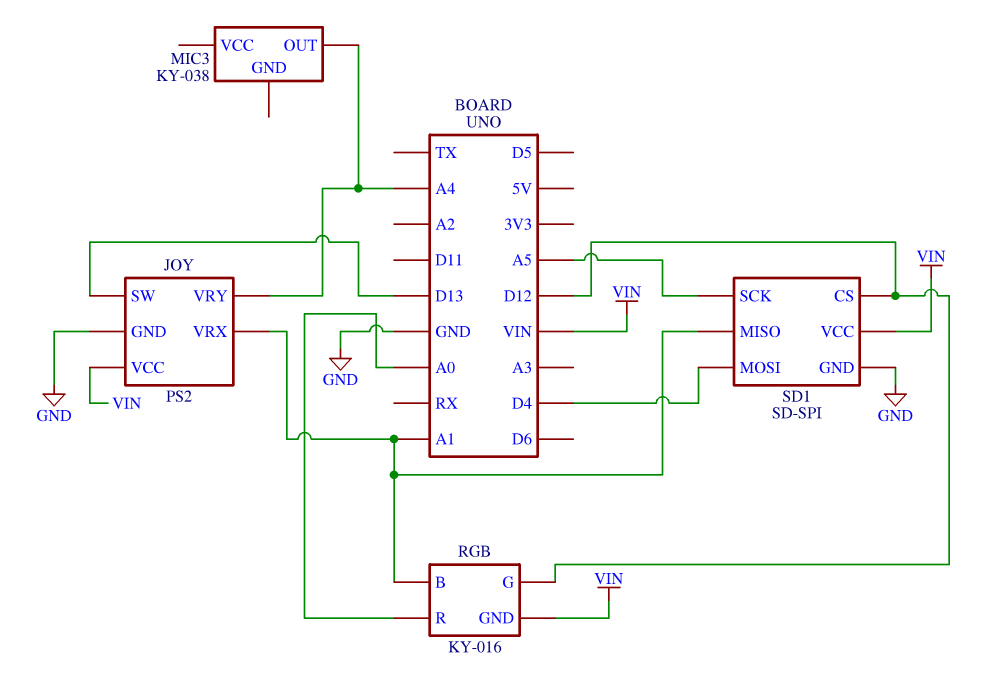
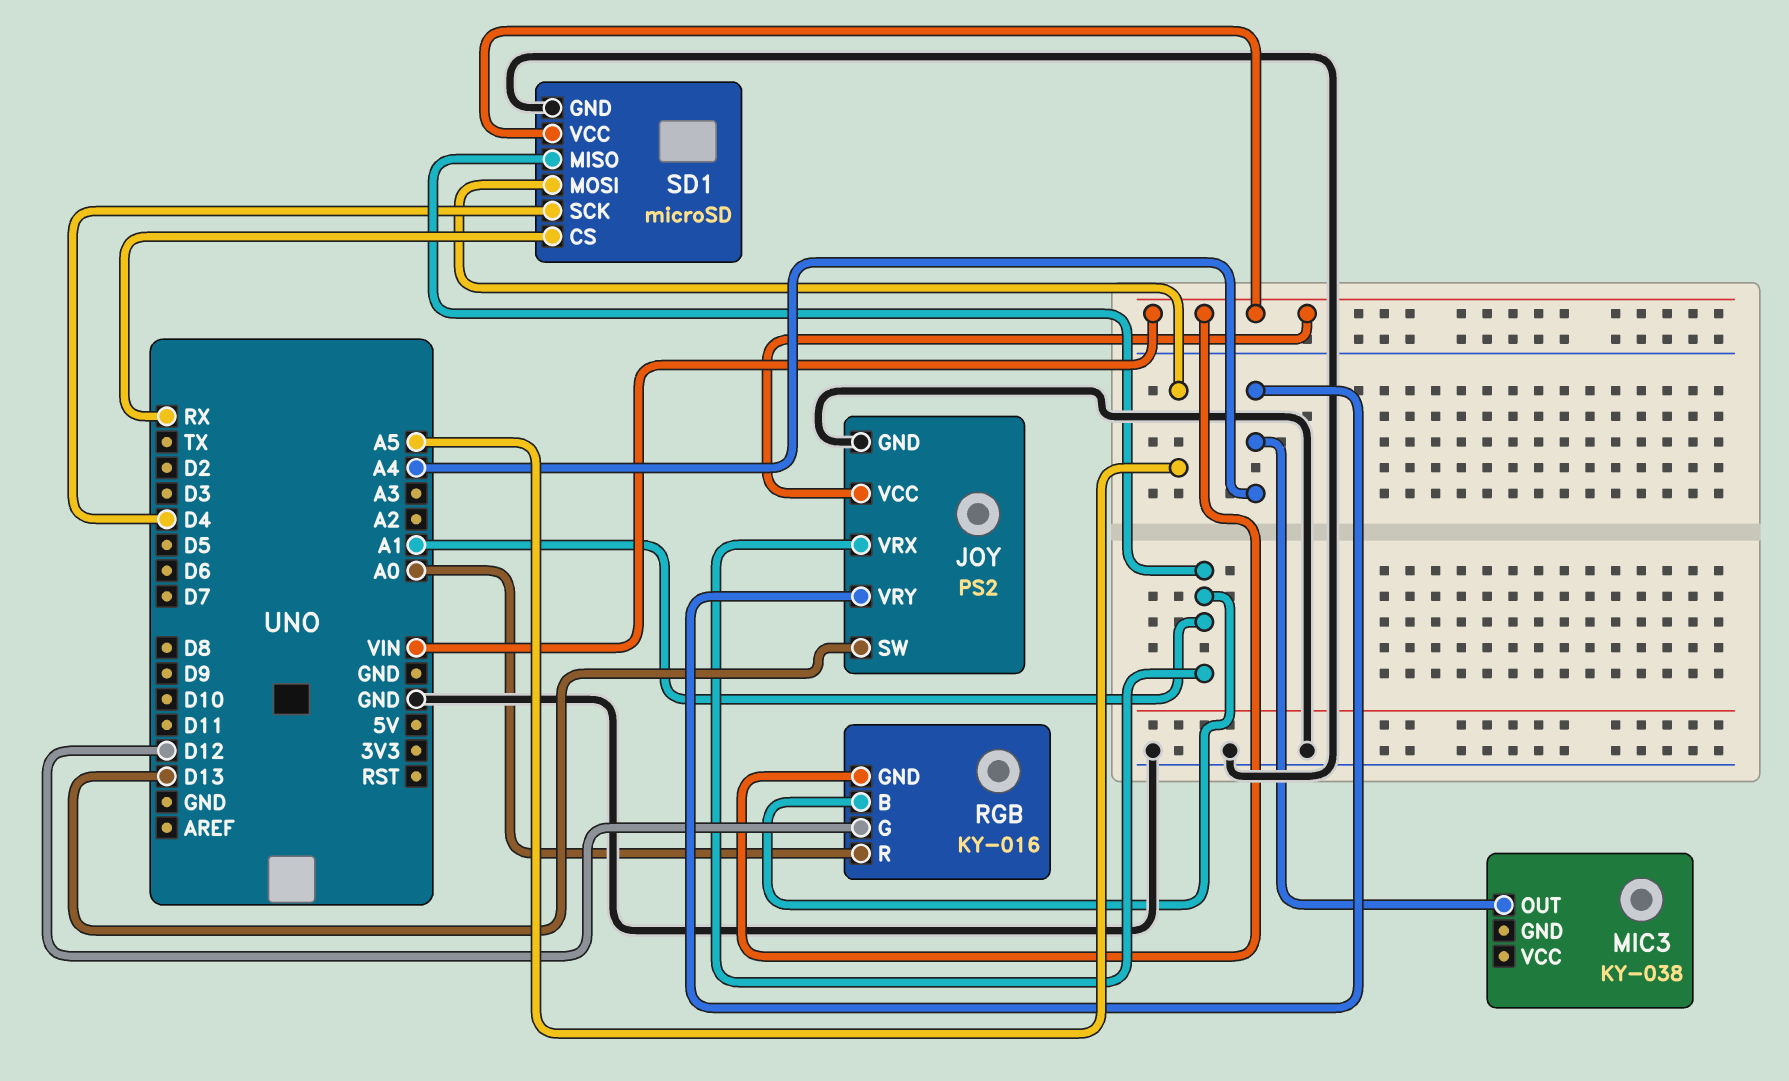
SD1: SD-SPI -> microSD
SD1 pin CS: D12 -> RX
SD1 pin MOSI: D4 -> A5
SD1 pin SCK: A5 -> D4

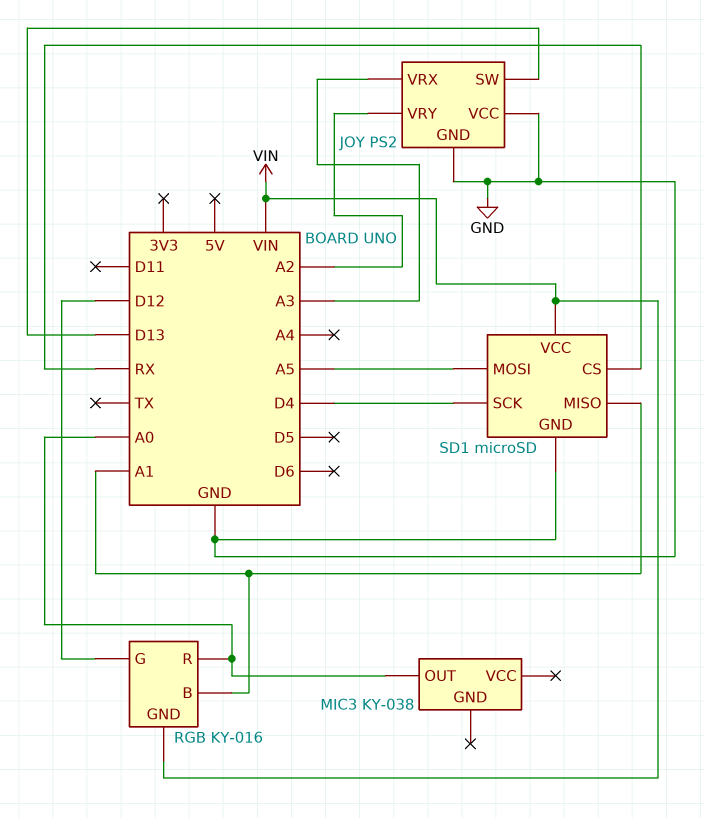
JOY pin VCC: VIN -> GND
JOY pin VRX: A1 -> A3
JOY pin VRY: A4 -> A2
MIC3 pin OUT: A4 -> A0

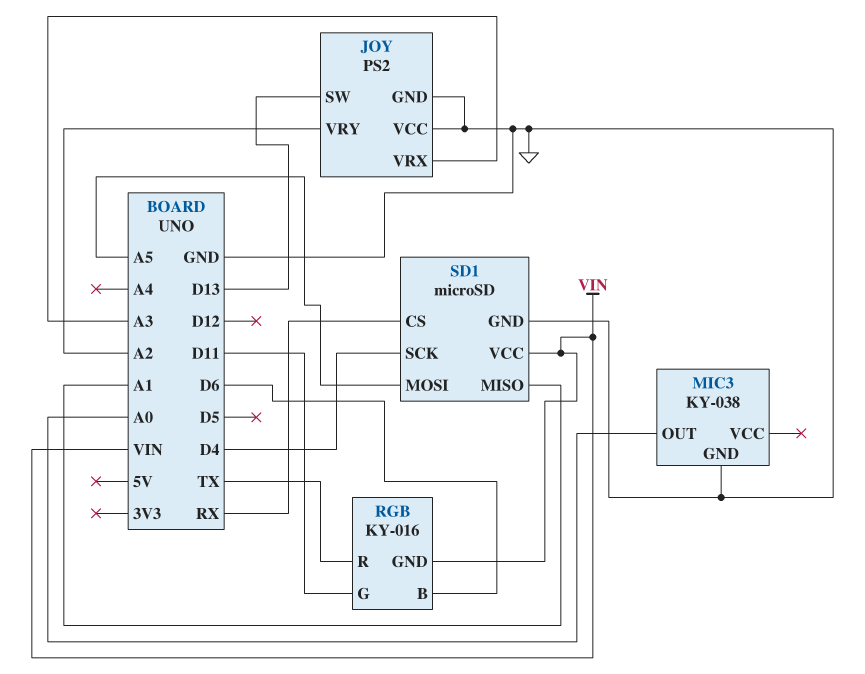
MIC3 pin GND: none -> GND
RGB pin B: A1 -> D6
RGB pin G: D12 -> D11
RGB pin R: A0 -> TX

